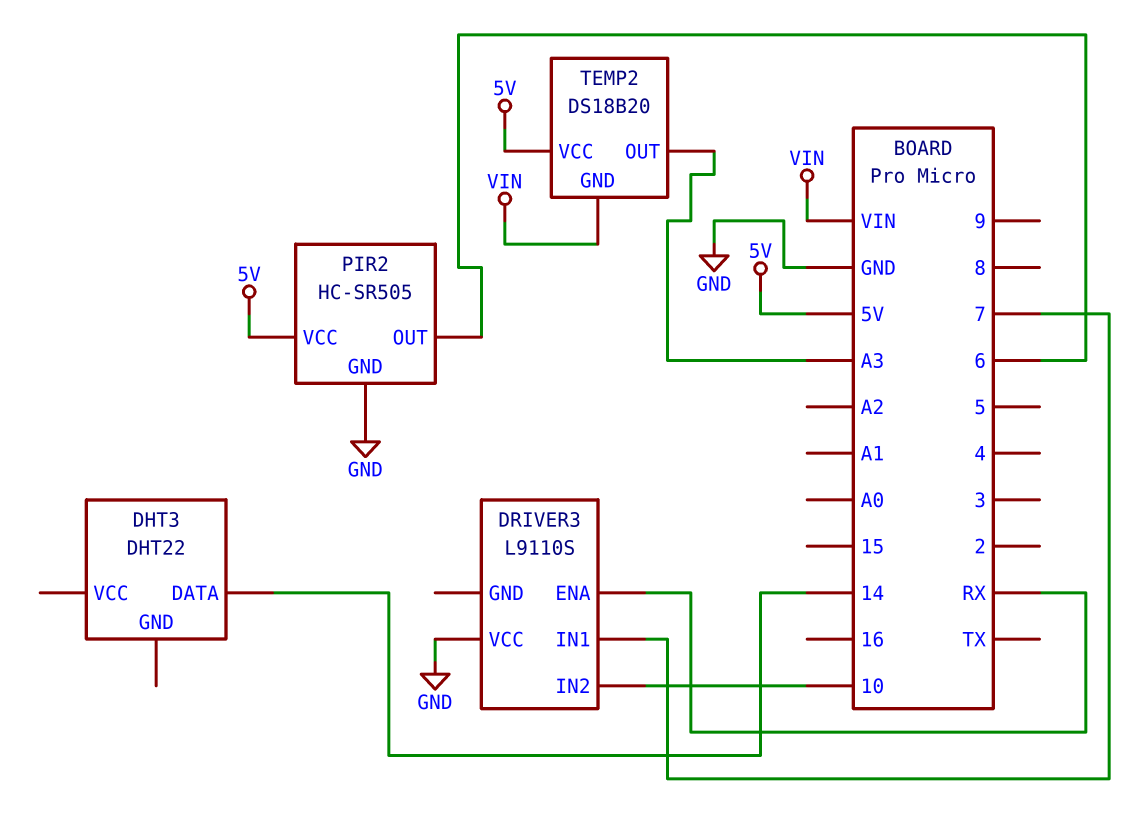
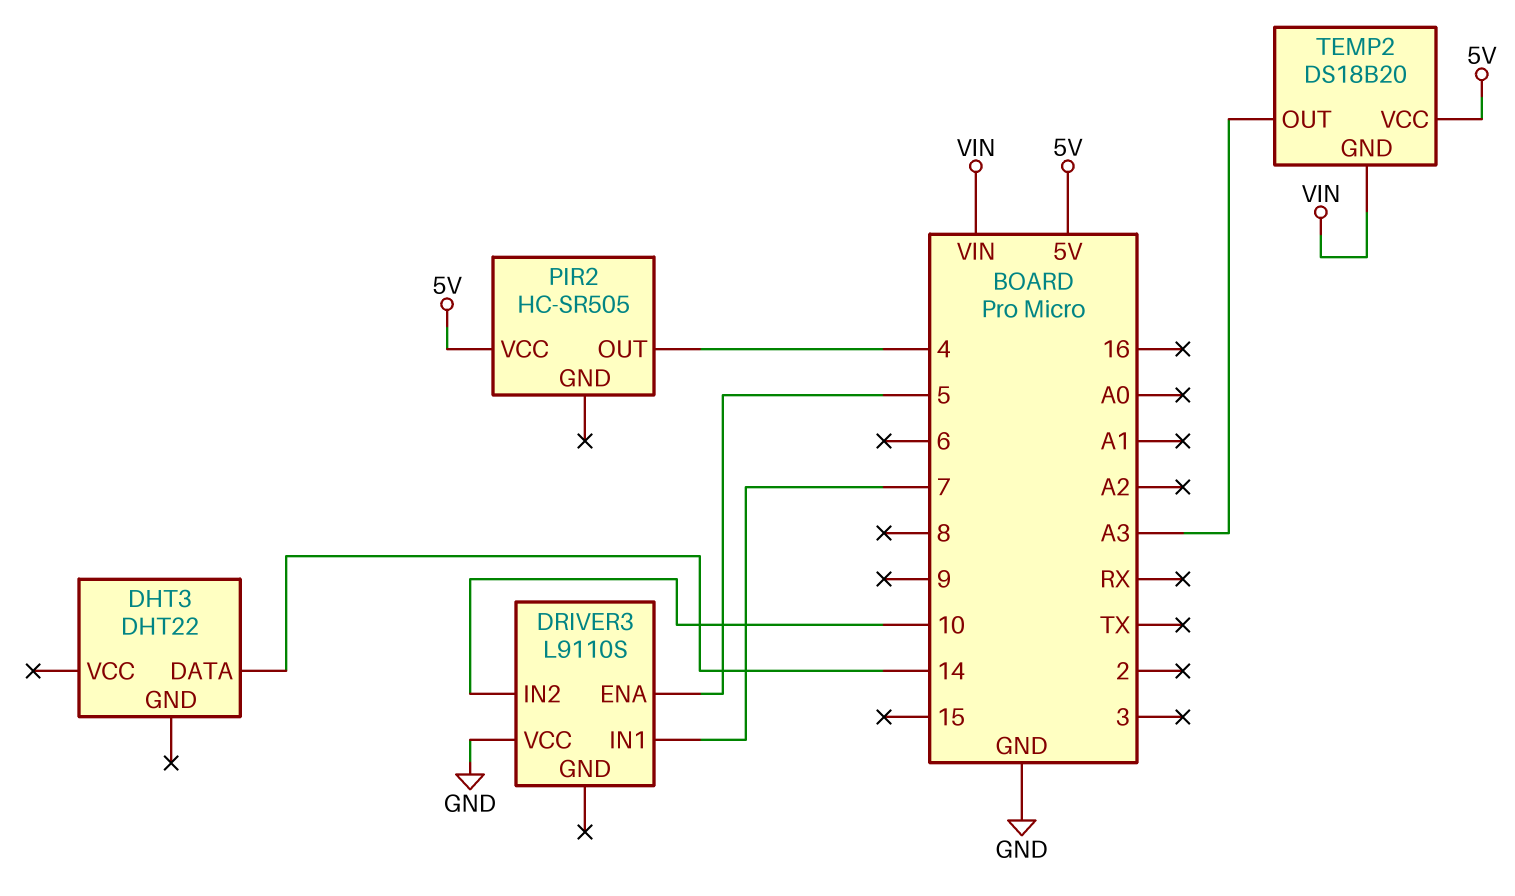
DRIVER3 pin ENA: RX -> 5
PIR2 pin GND: GND -> none
PIR2 pin OUT: 6 -> 4

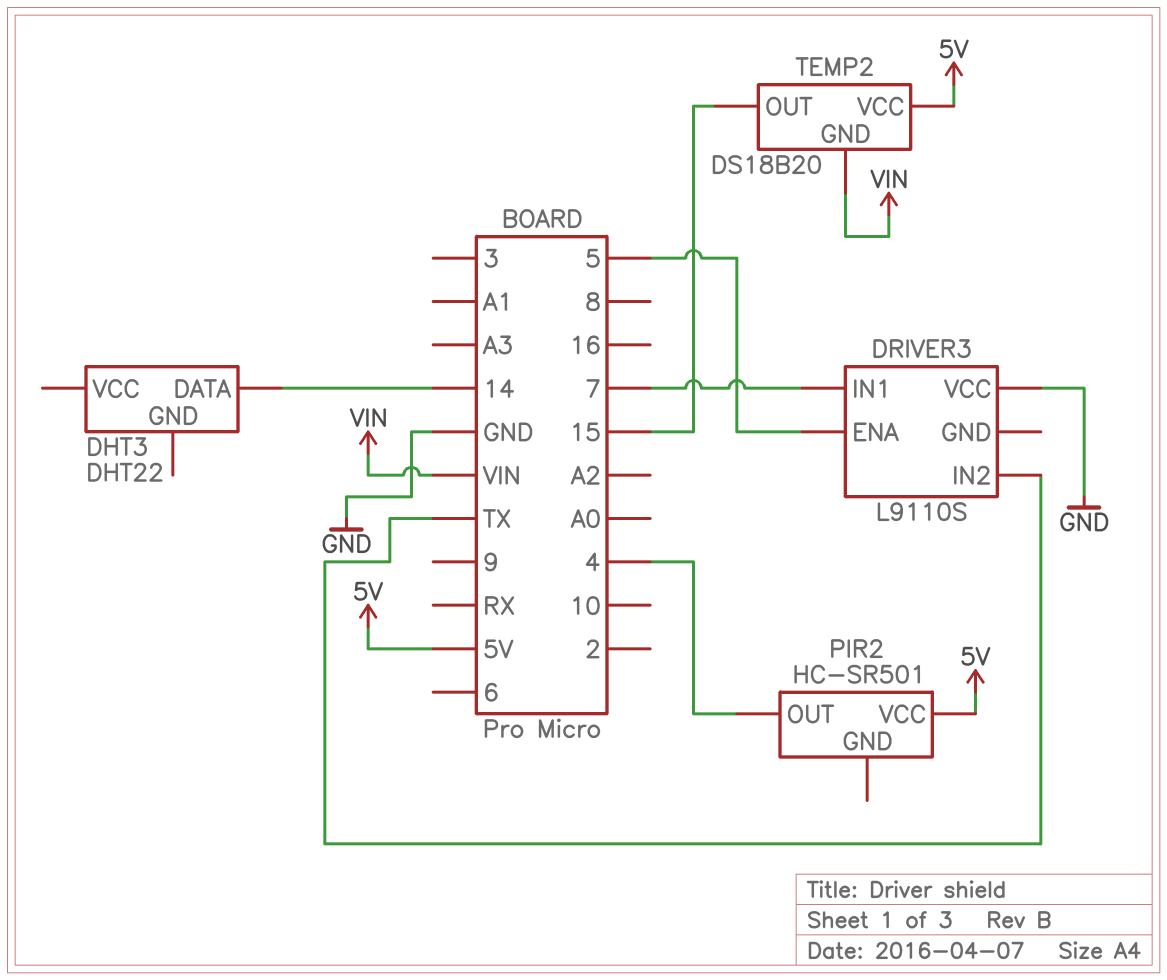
DRIVER3 pin IN2: 10 -> TX
PIR2: HC-SR505 -> HC-SR501
TEMP2 pin OUT: A3 -> 15

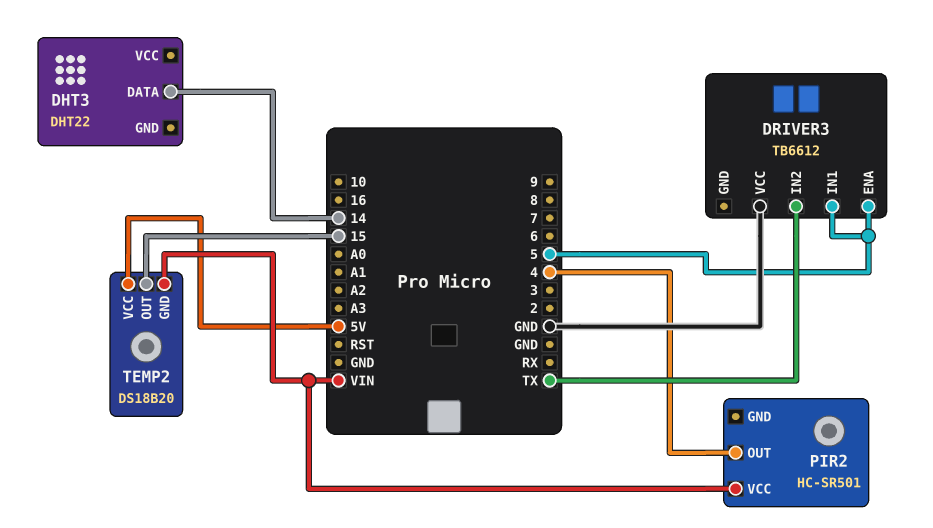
DRIVER3: L9110S -> TB6612
DRIVER3 pin IN1: 7 -> 5
PIR2 pin VCC: 5V -> VIN

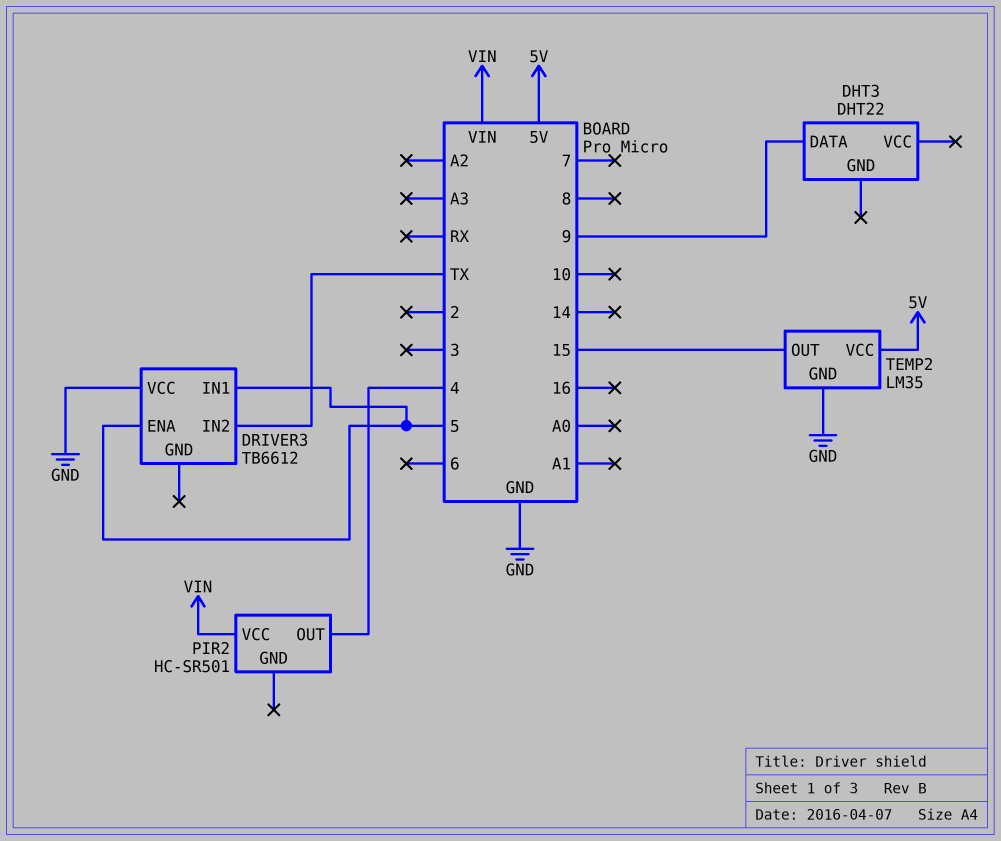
DHT3 pin DATA: 14 -> 9
TEMP2: DS18B20 -> LM35
TEMP2 pin GND: VIN -> GND

